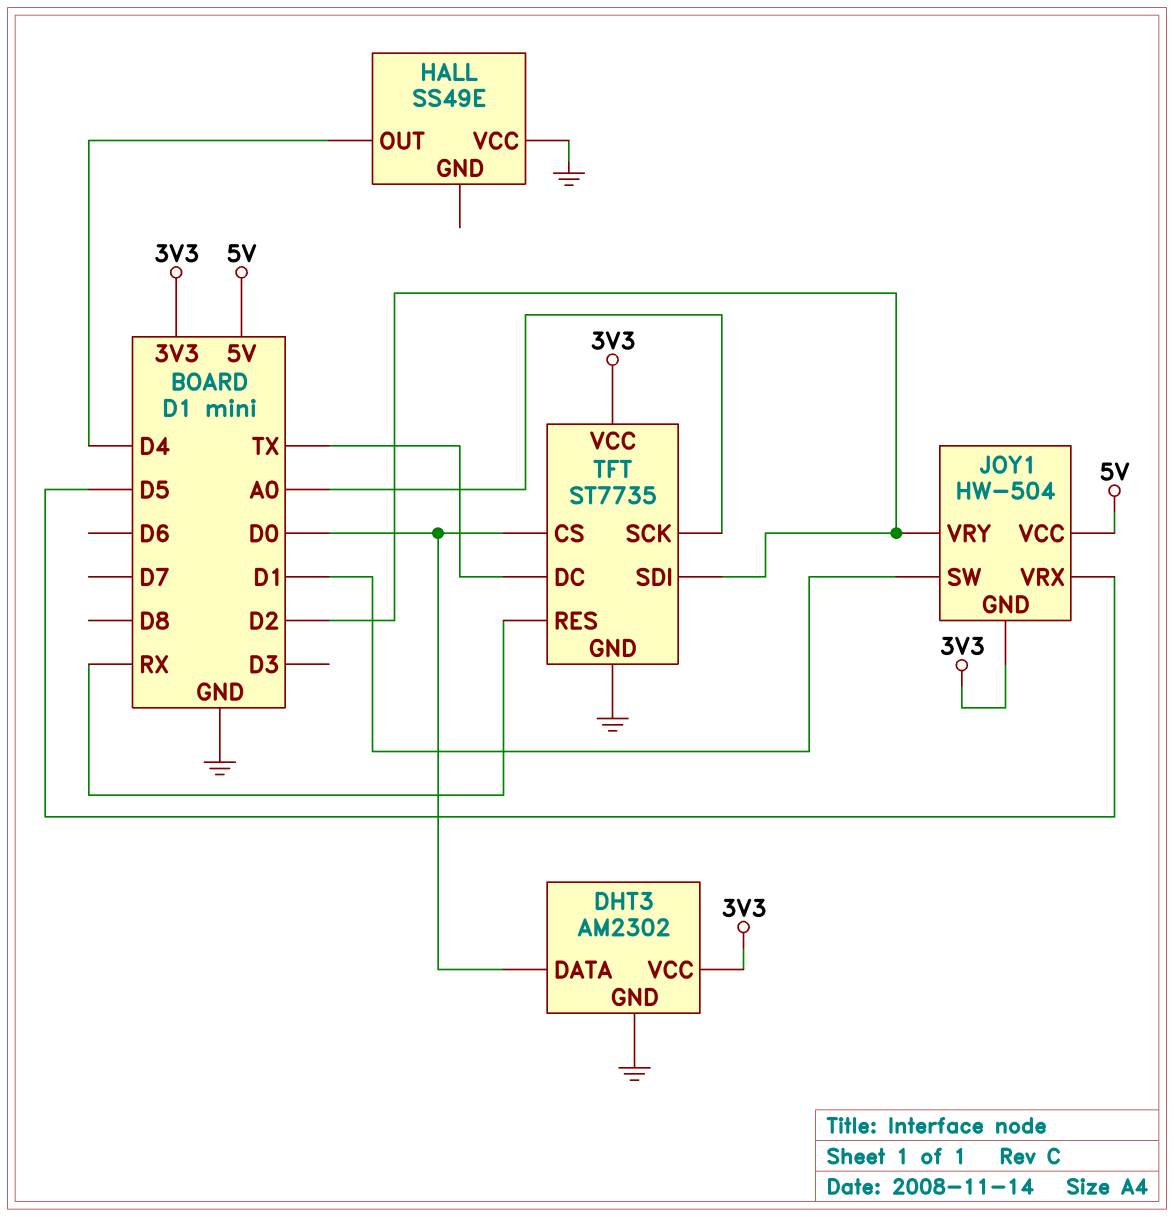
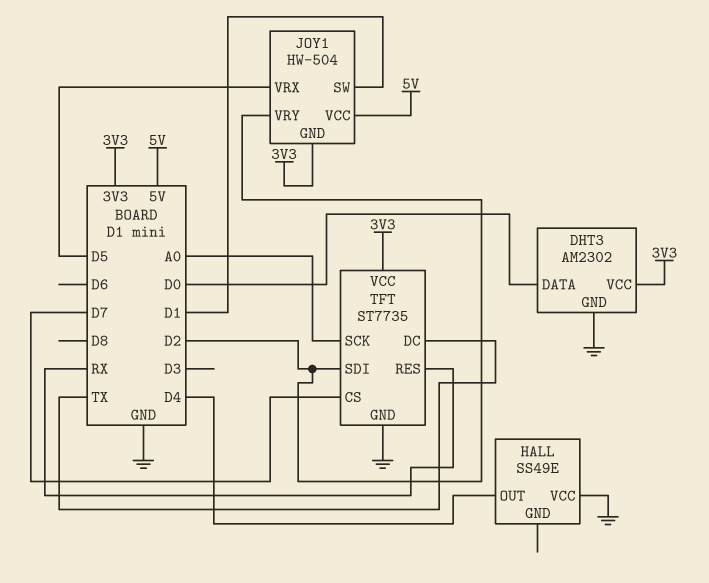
TFT pin CS: D0 -> D7

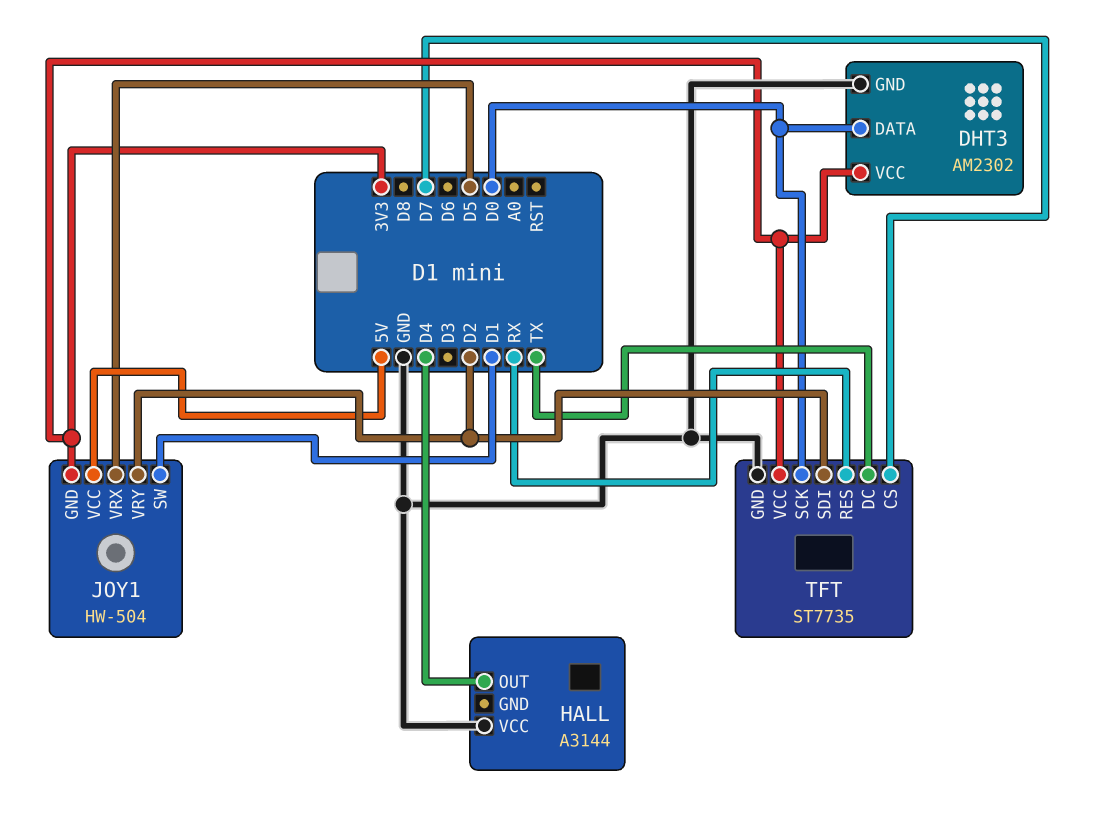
HALL: SS49E -> A3144
TFT pin SCK: A0 -> D0

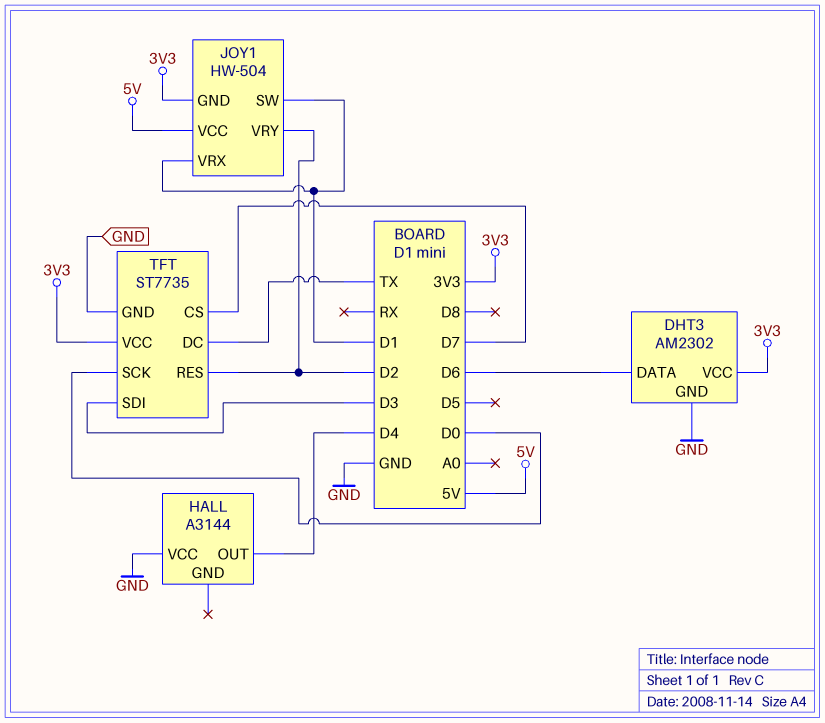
DHT3 pin DATA: D0 -> D6
JOY1 pin VRX: D5 -> D1
TFT pin RES: RX -> D2
TFT pin SDI: D2 -> D3

